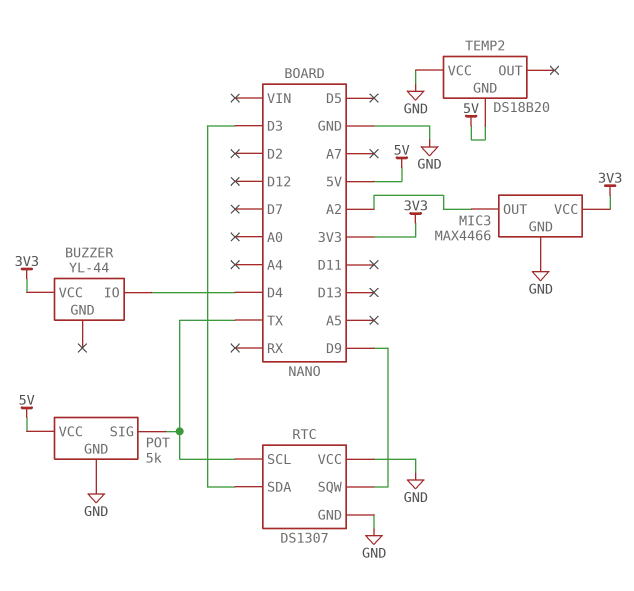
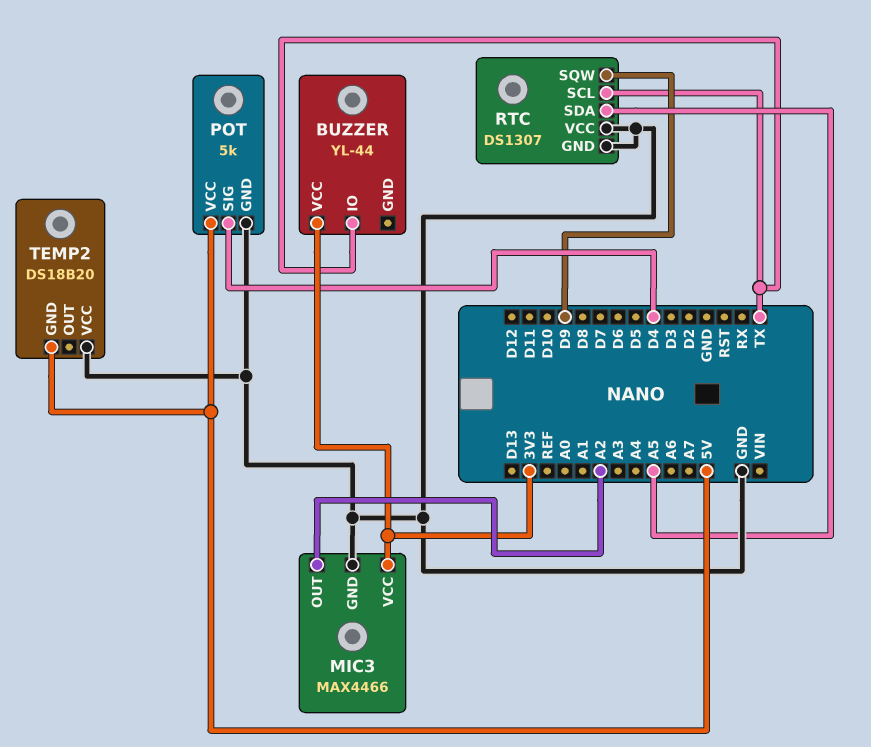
BUZZER pin IO: D4 -> TX
POT pin SIG: TX -> D4
RTC pin SDA: D3 -> A5

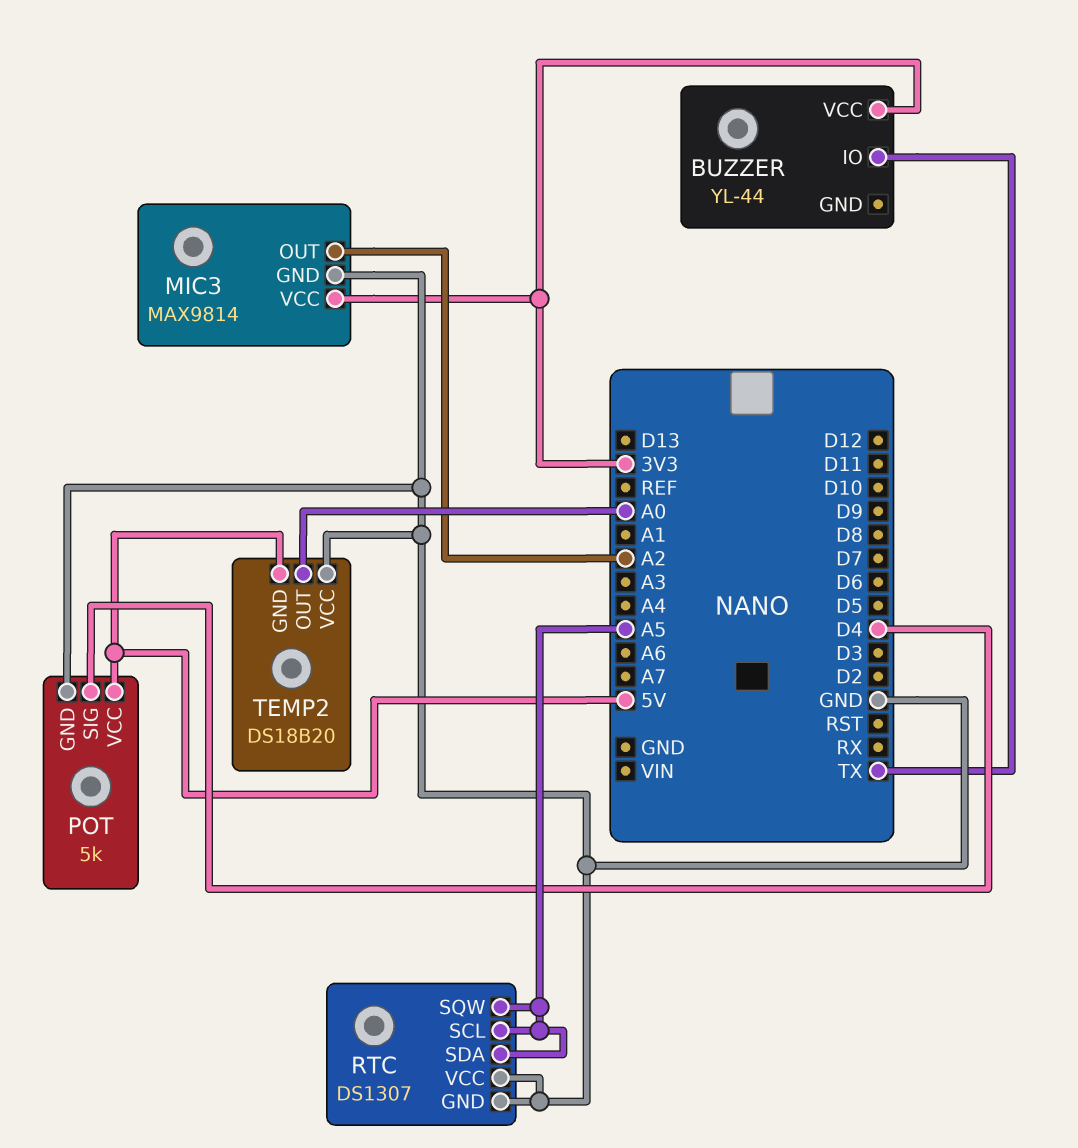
MIC3: MAX4466 -> MAX9814
RTC pin SCL: TX -> A5
RTC pin SQW: D9 -> A5
TEMP2 pin OUT: none -> A0

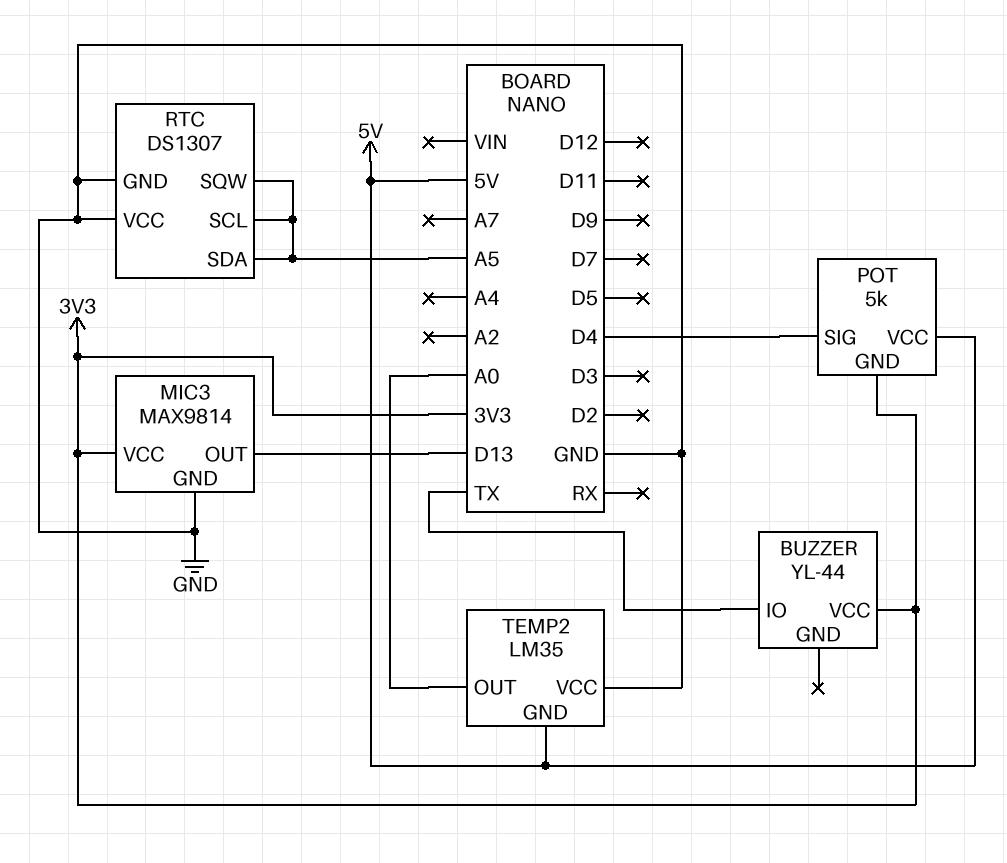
MIC3 pin OUT: A2 -> D13
POT pin GND: GND -> 3V3
TEMP2: DS18B20 -> LM35

